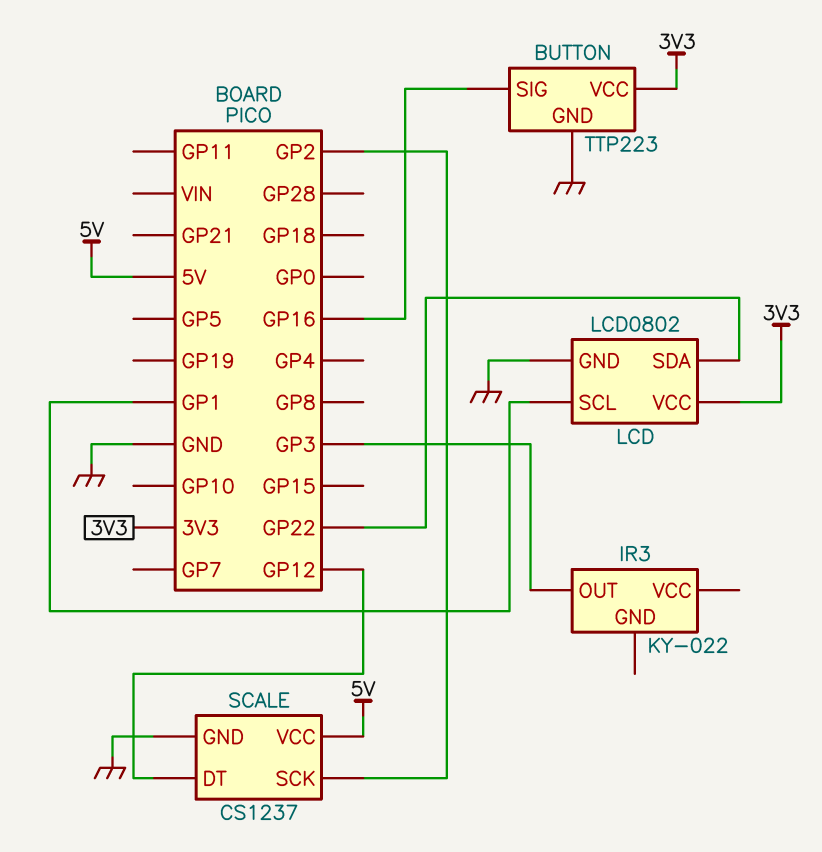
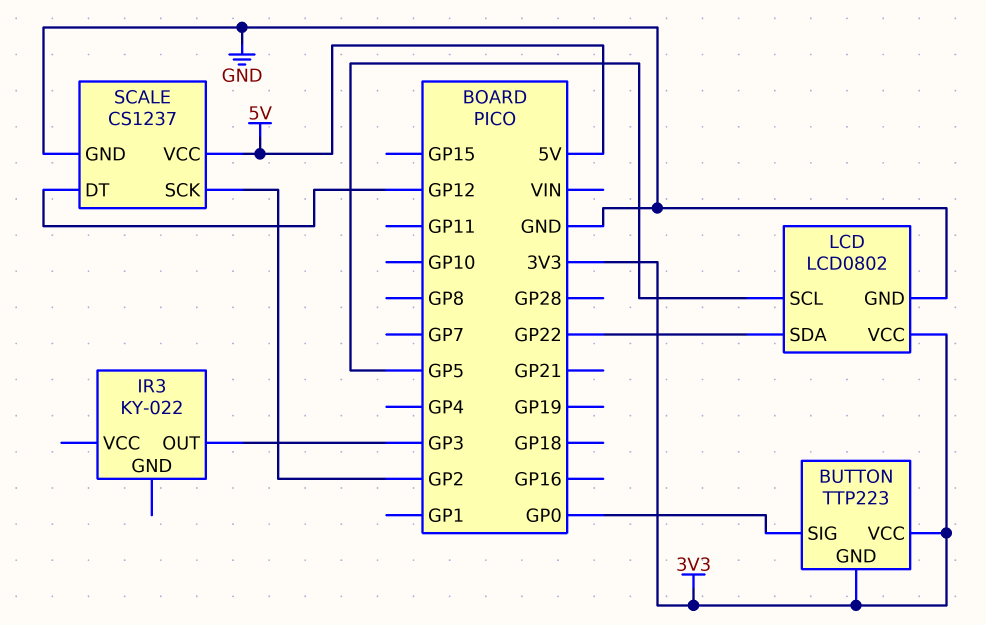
BUTTON pin GND: GND -> 3V3
BUTTON pin SIG: GP16 -> GP0
LCD pin SCL: GP1 -> GP5

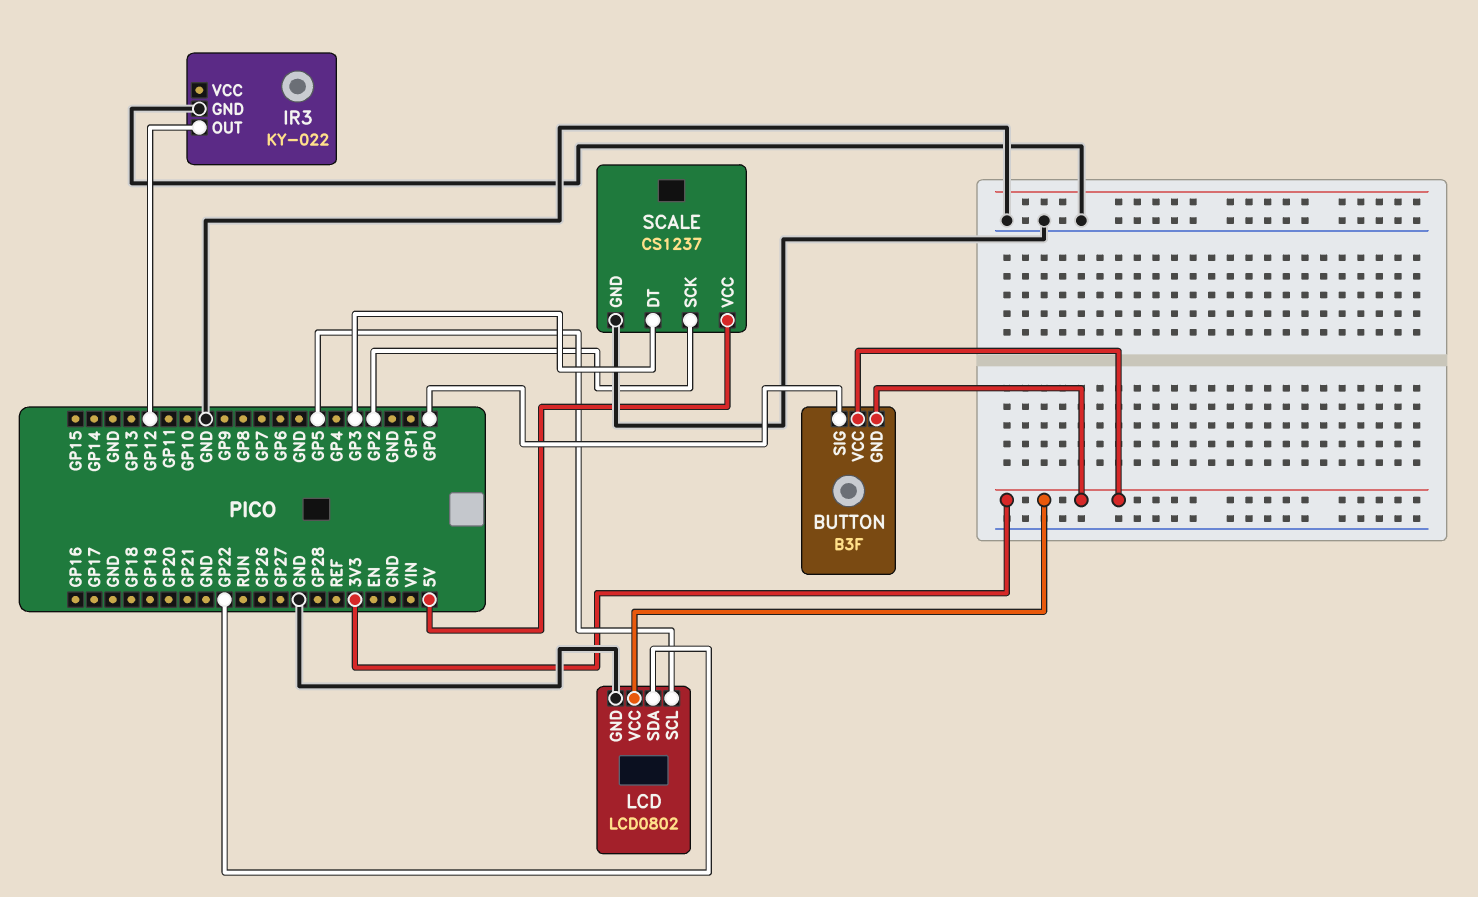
BUTTON: TTP223 -> B3F
IR3 pin GND: none -> GND
IR3 pin OUT: GP3 -> GP12
SCALE pin DT: GP12 -> GP3

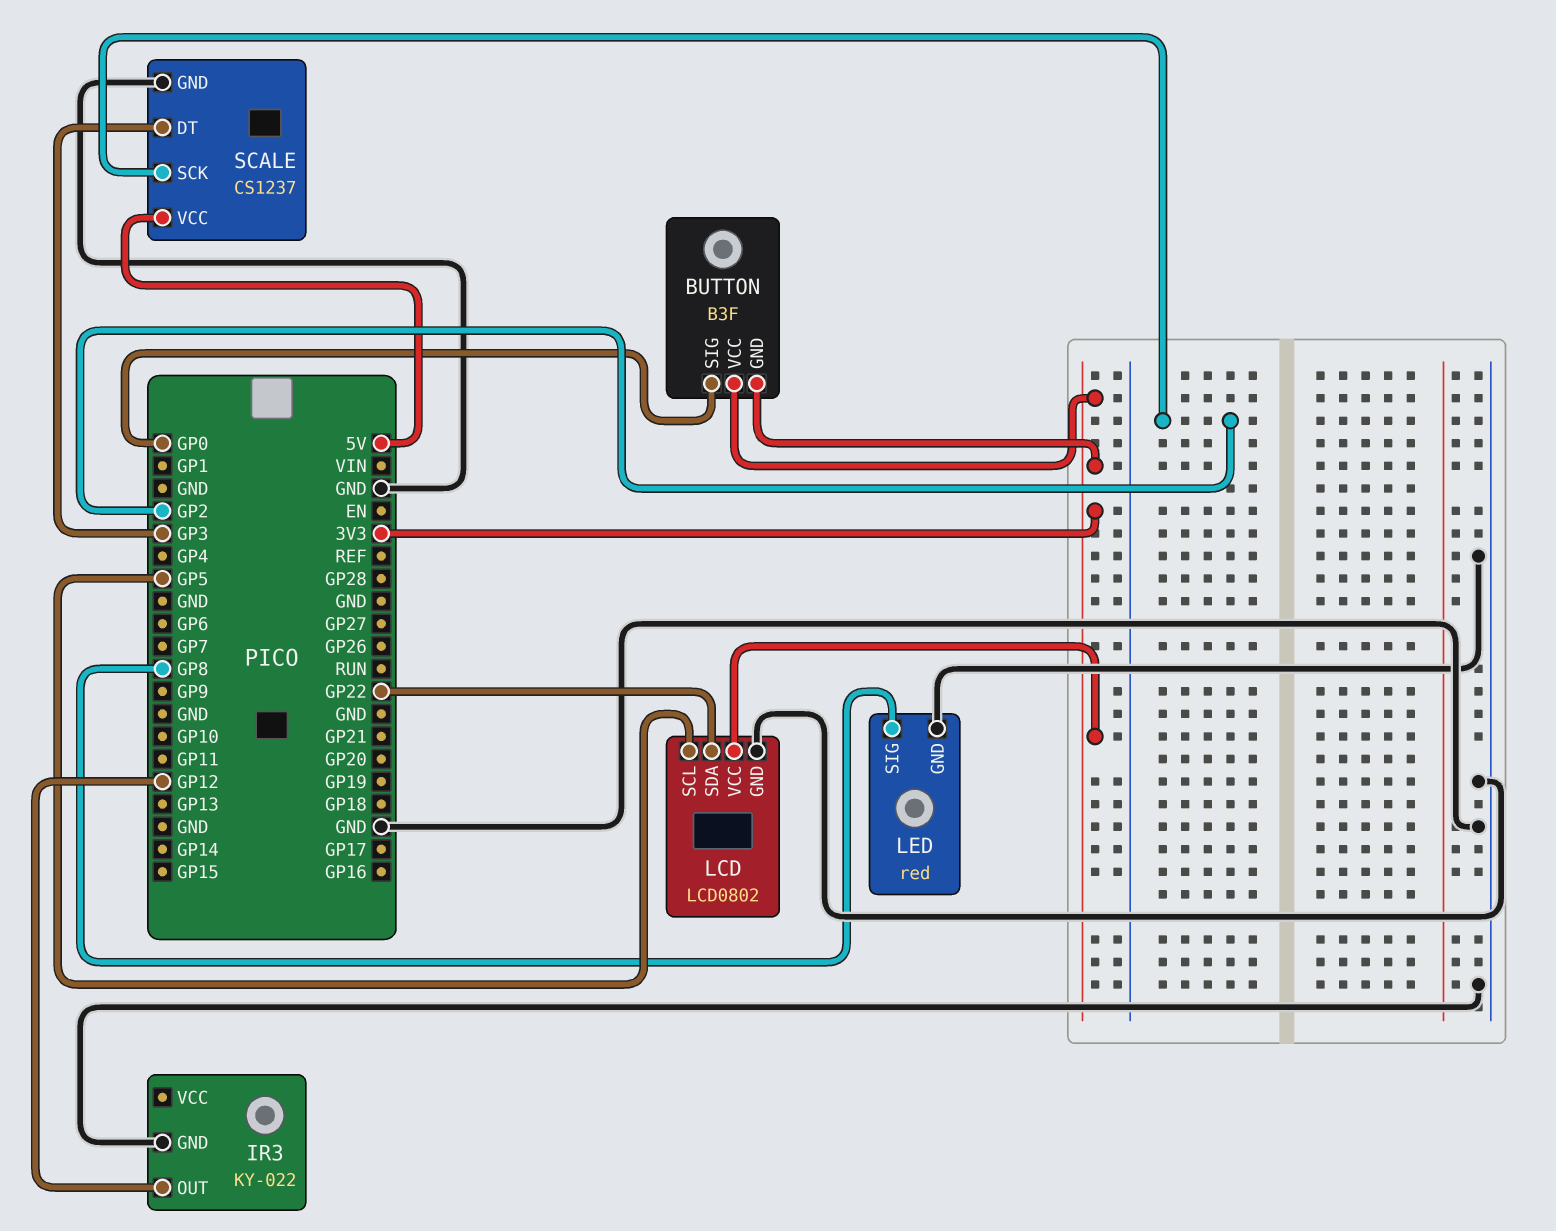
LED: none -> red
LED pin GND: none -> GND
LED pin SIG: none -> GP8

